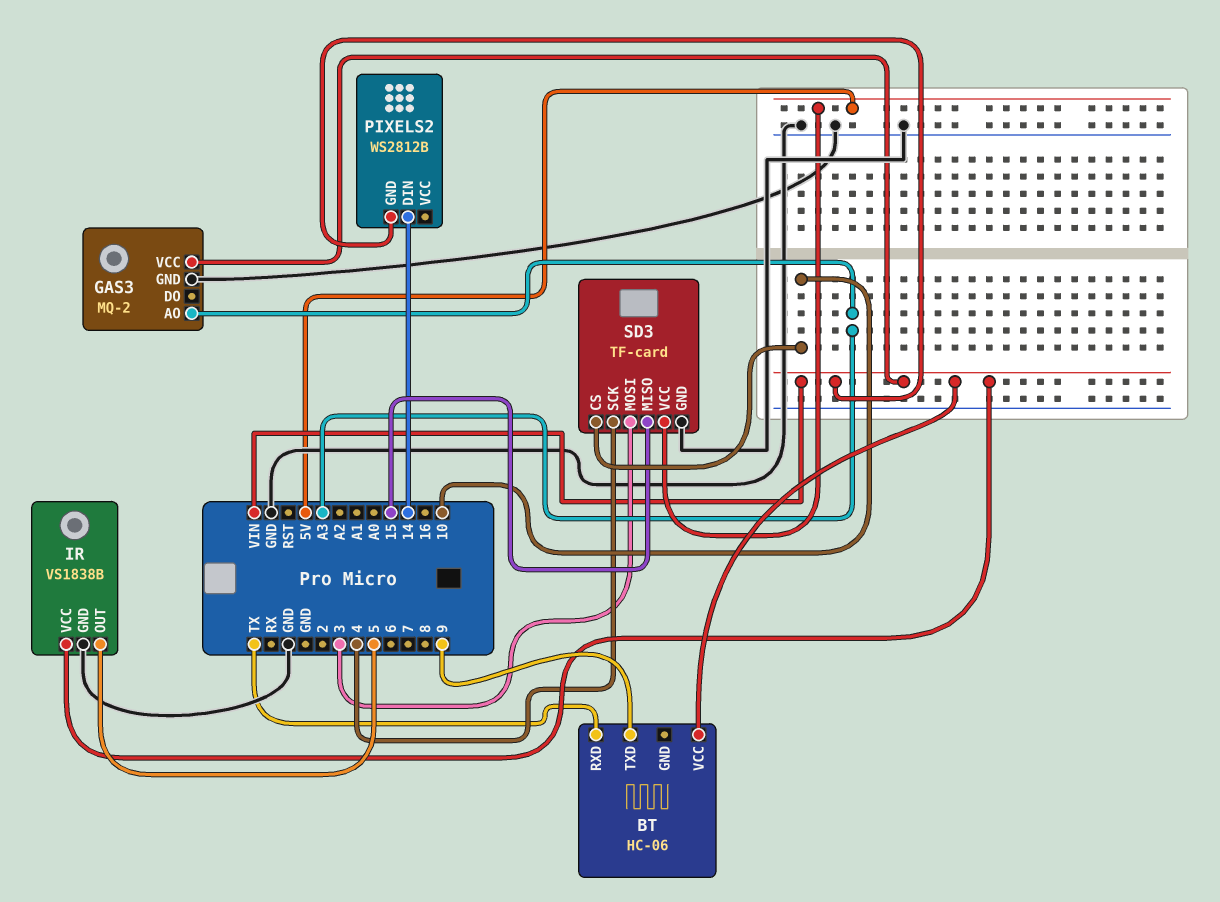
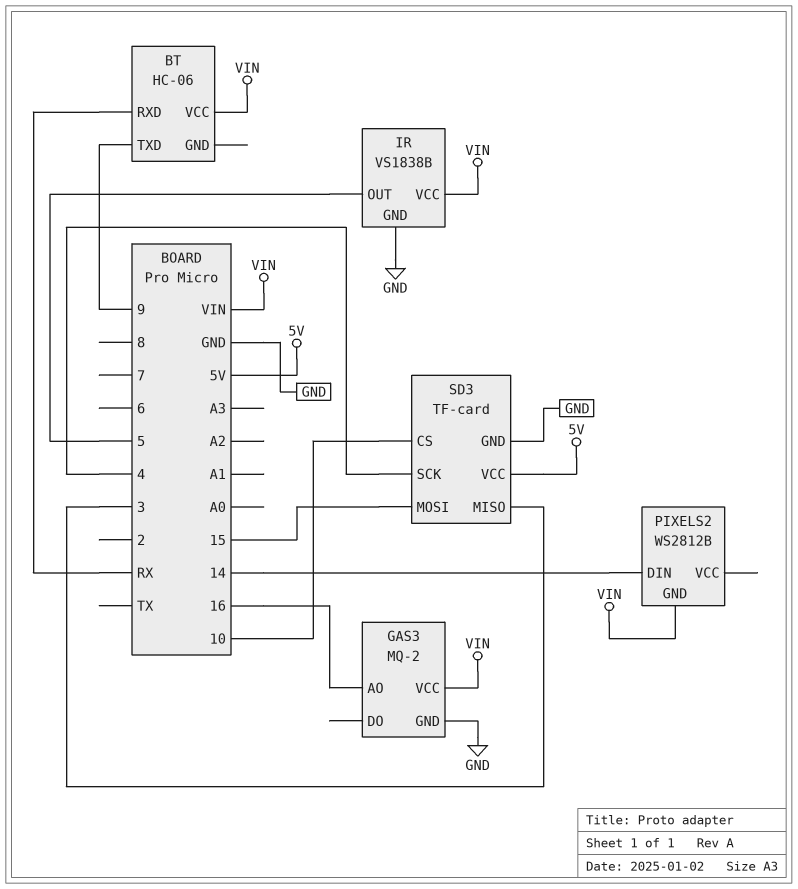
BT pin RXD: TX -> RX
GAS3 pin AO: A3 -> 16
SD3 pin MISO: 15 -> 3
SD3 pin MOSI: 3 -> 15

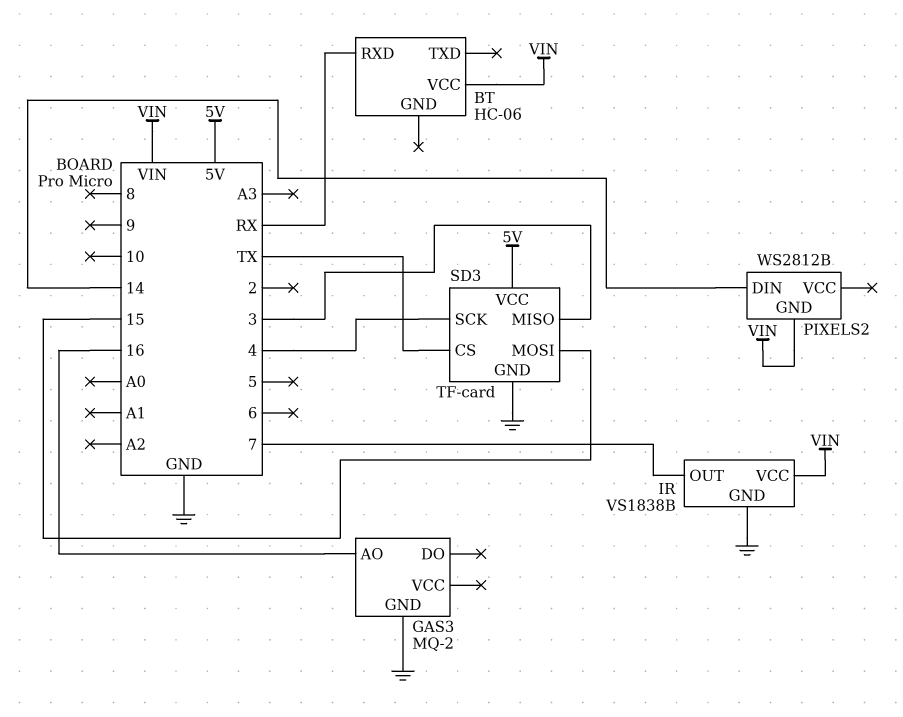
BT pin TXD: 9 -> none
GAS3 pin VCC: VIN -> none
IR pin OUT: 5 -> 7
SD3 pin CS: 10 -> TX

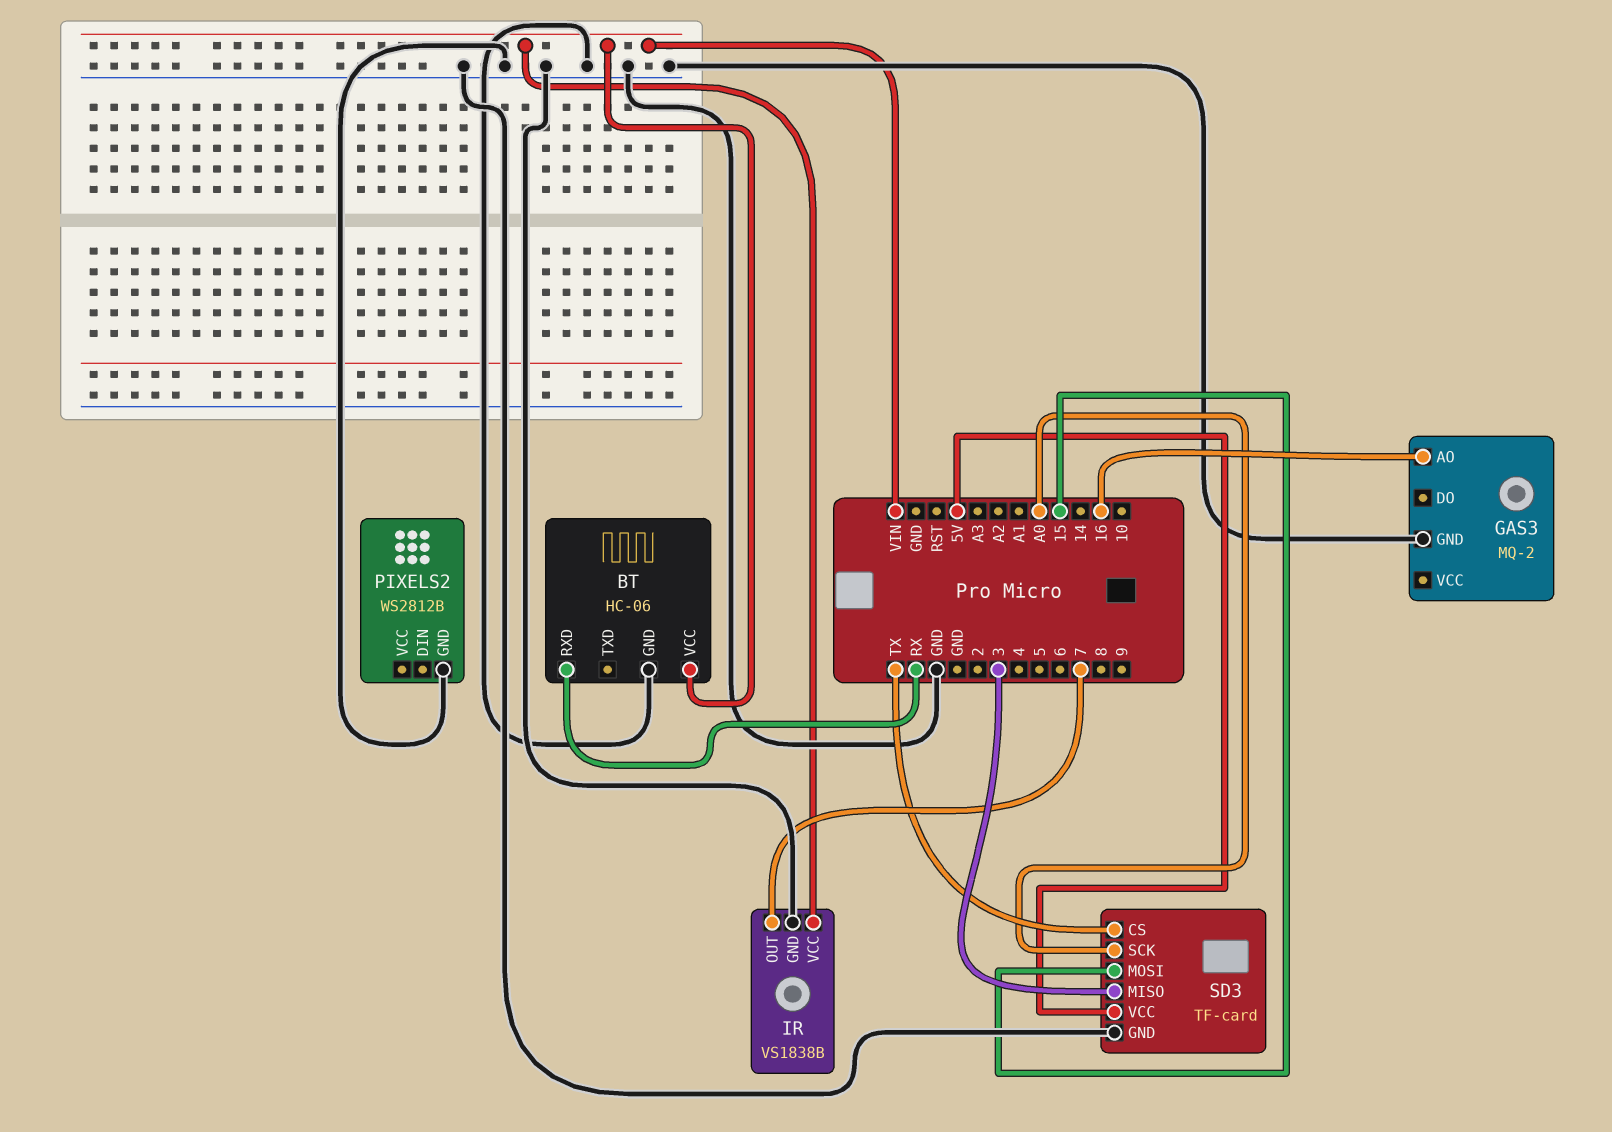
BT pin GND: none -> GND
PIXELS2 pin DIN: 14 -> none
PIXELS2 pin GND: VIN -> GND
SD3 pin SCK: 4 -> A0

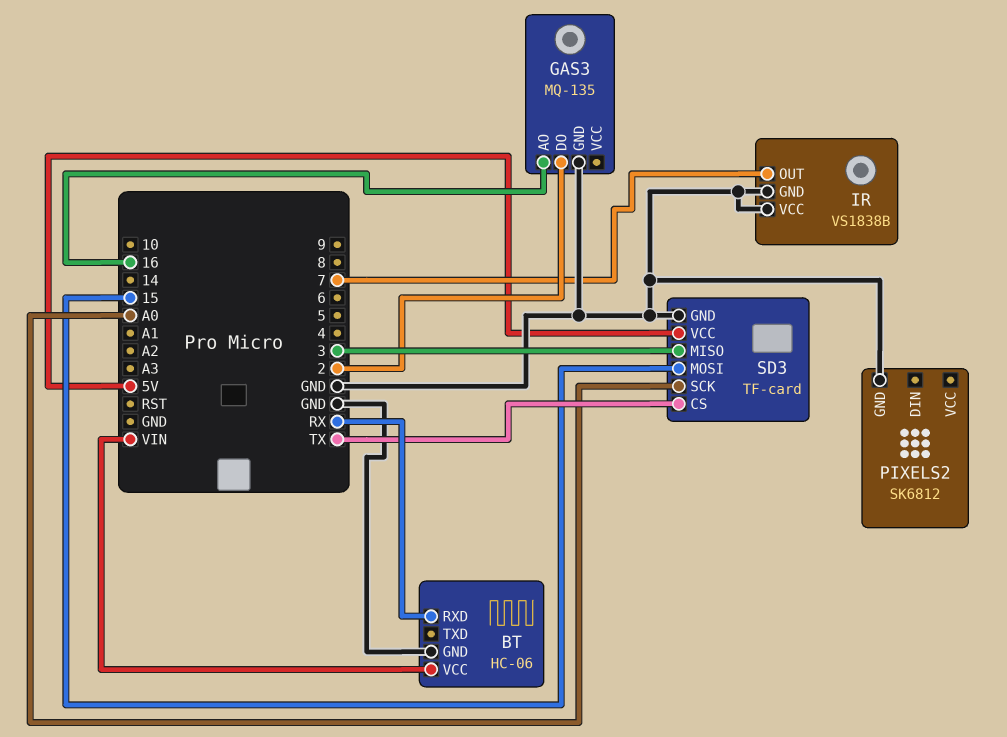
GAS3: MQ-2 -> MQ-135
GAS3 pin DO: none -> 2
IR pin VCC: VIN -> GND
PIXELS2: WS2812B -> SK6812

